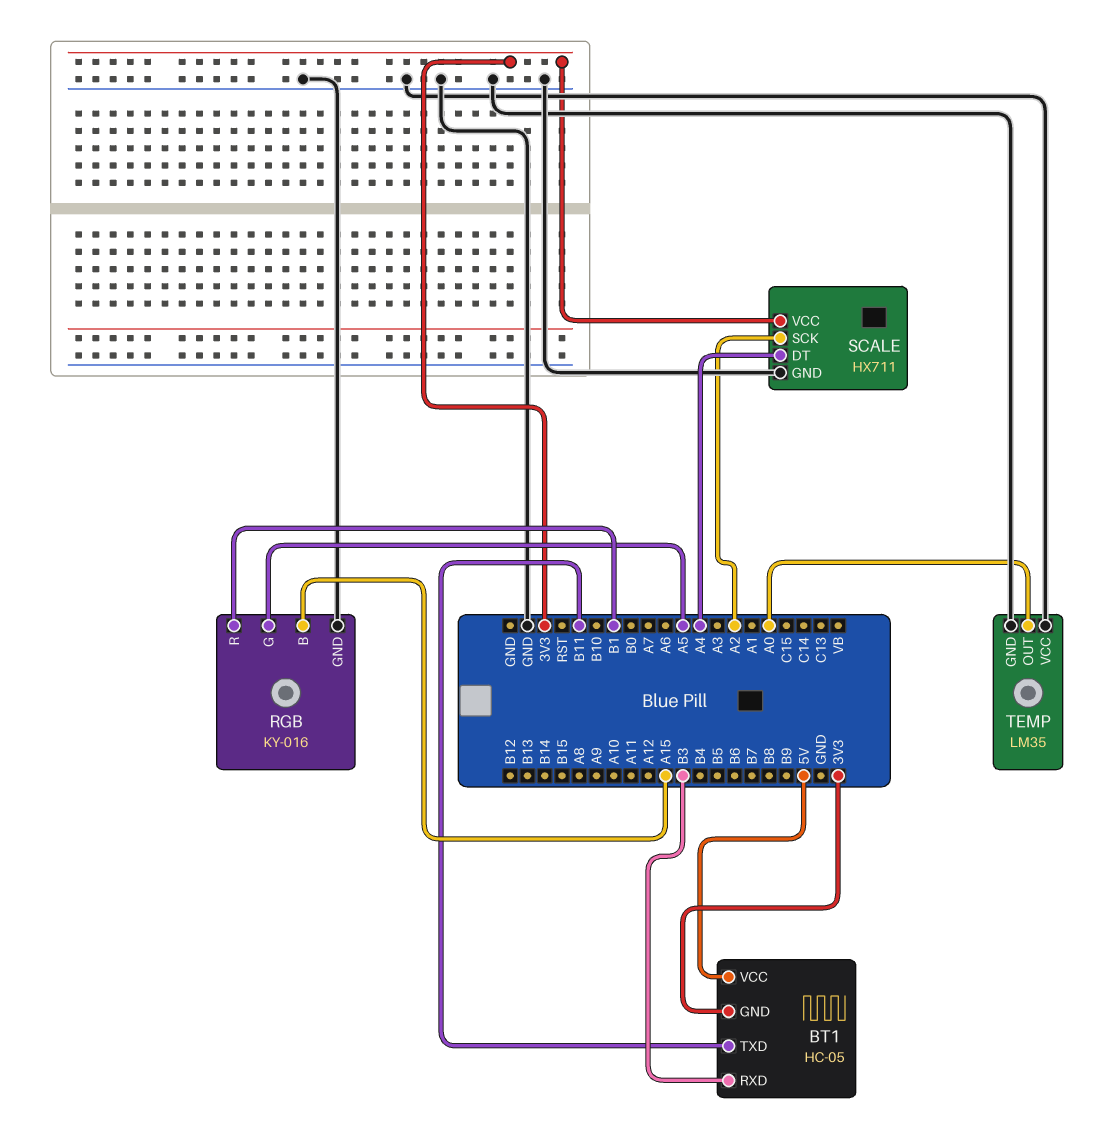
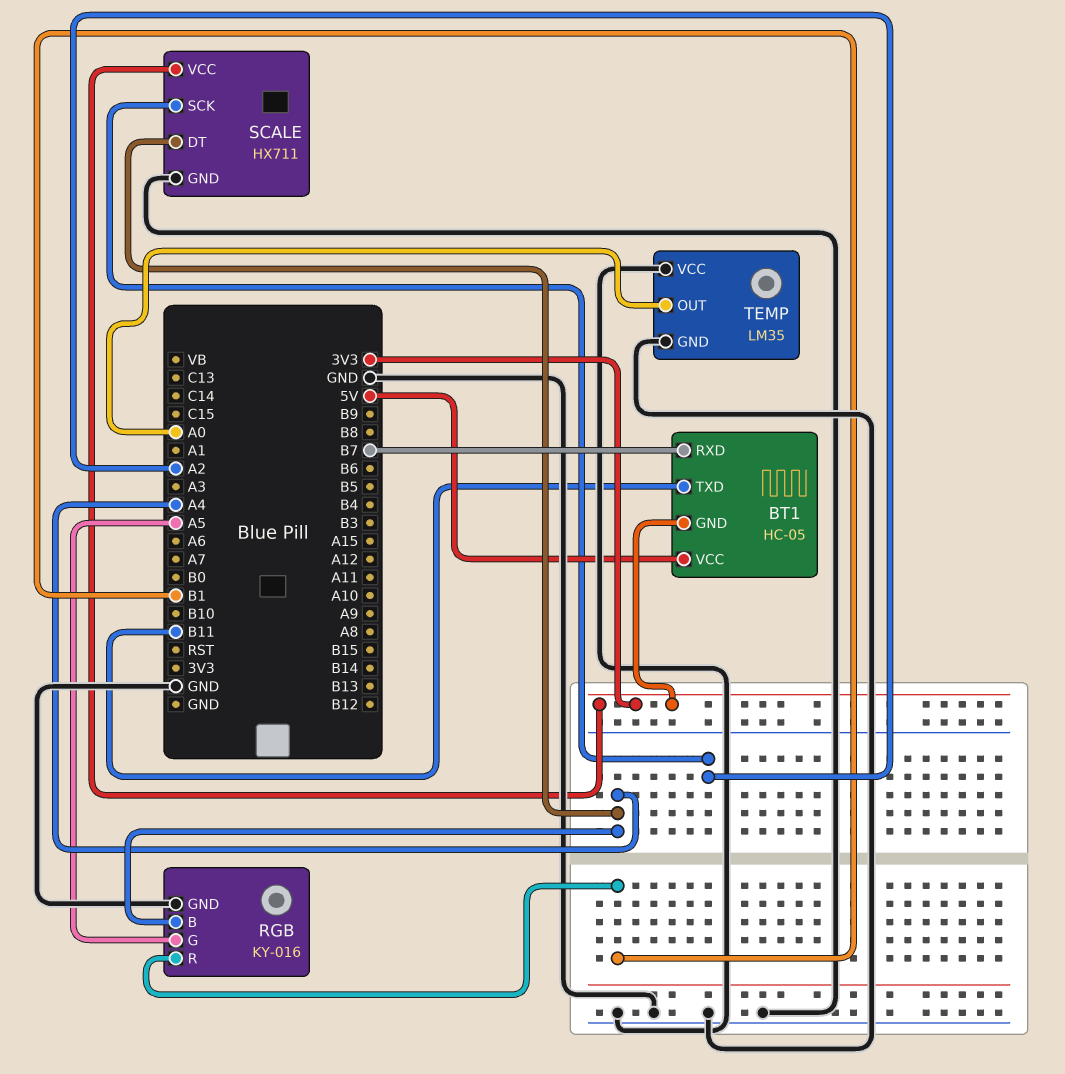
BT1 pin RXD: B3 -> B7
RGB pin B: A15 -> A4

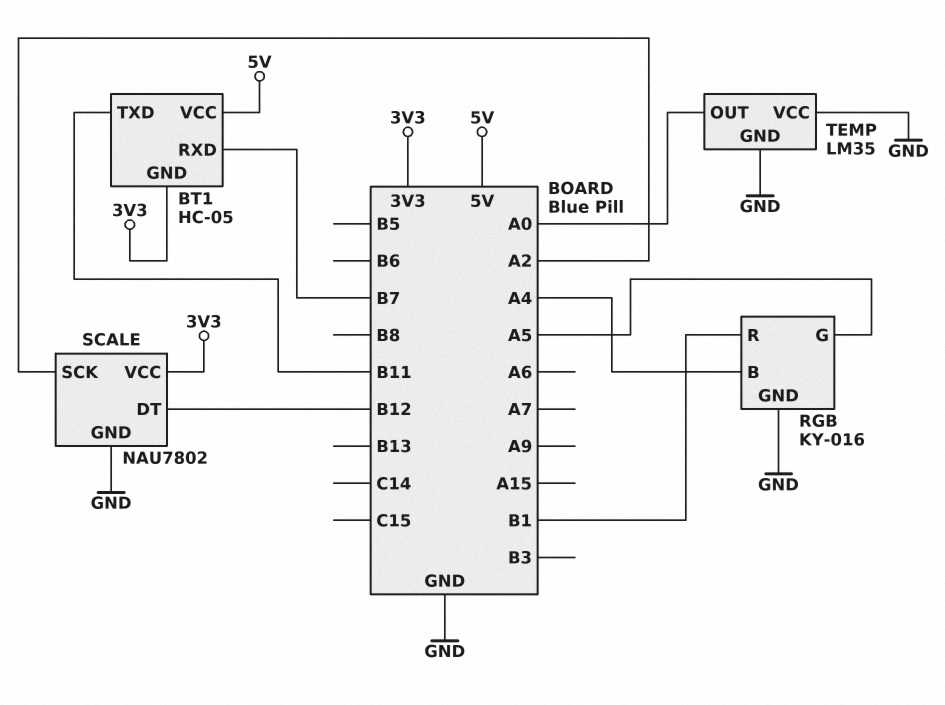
SCALE: HX711 -> NAU7802
SCALE pin DT: A4 -> B12

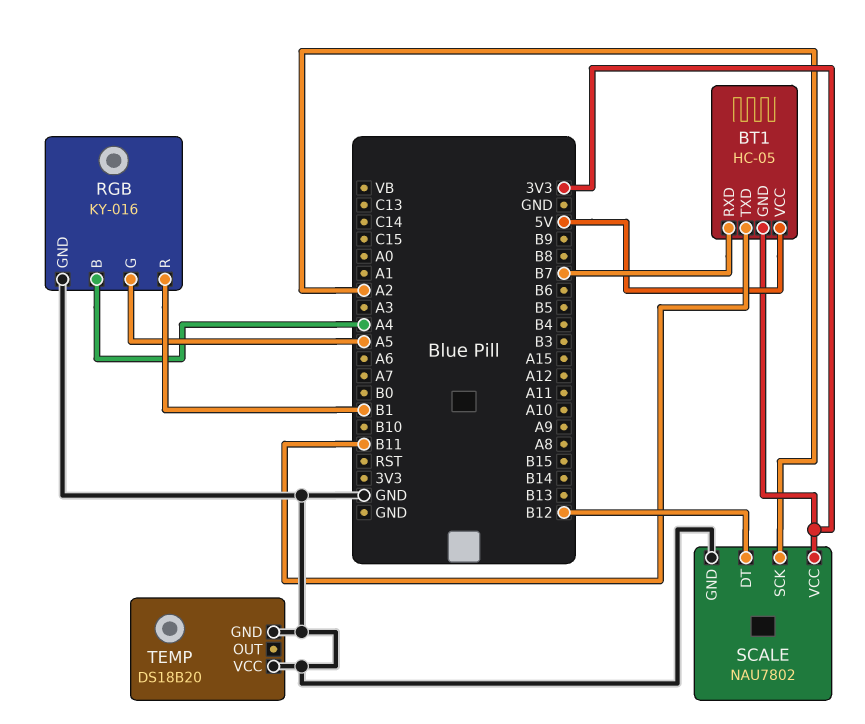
TEMP: LM35 -> DS18B20
TEMP pin OUT: A0 -> none

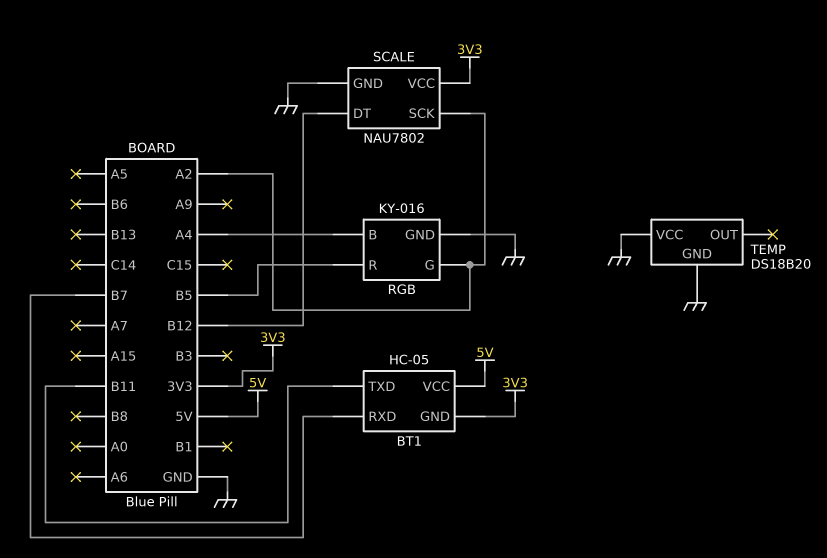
RGB pin G: A5 -> A2
RGB pin R: B1 -> B5

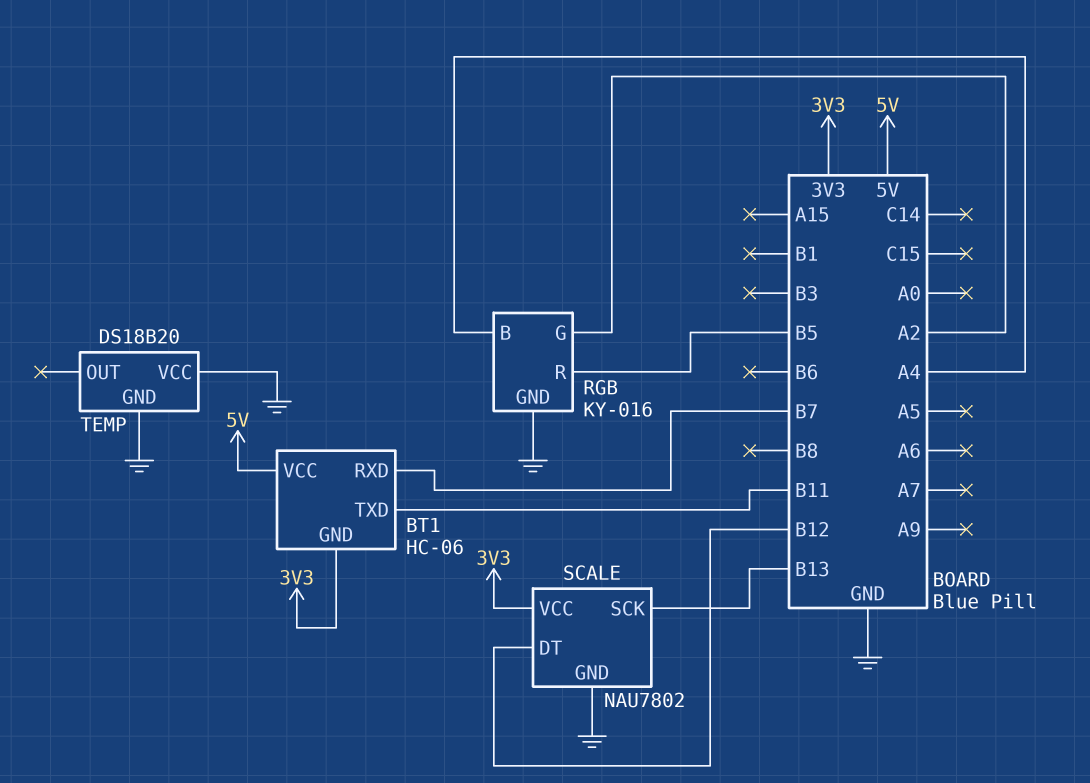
BT1: HC-05 -> HC-06
SCALE pin SCK: A2 -> B13

